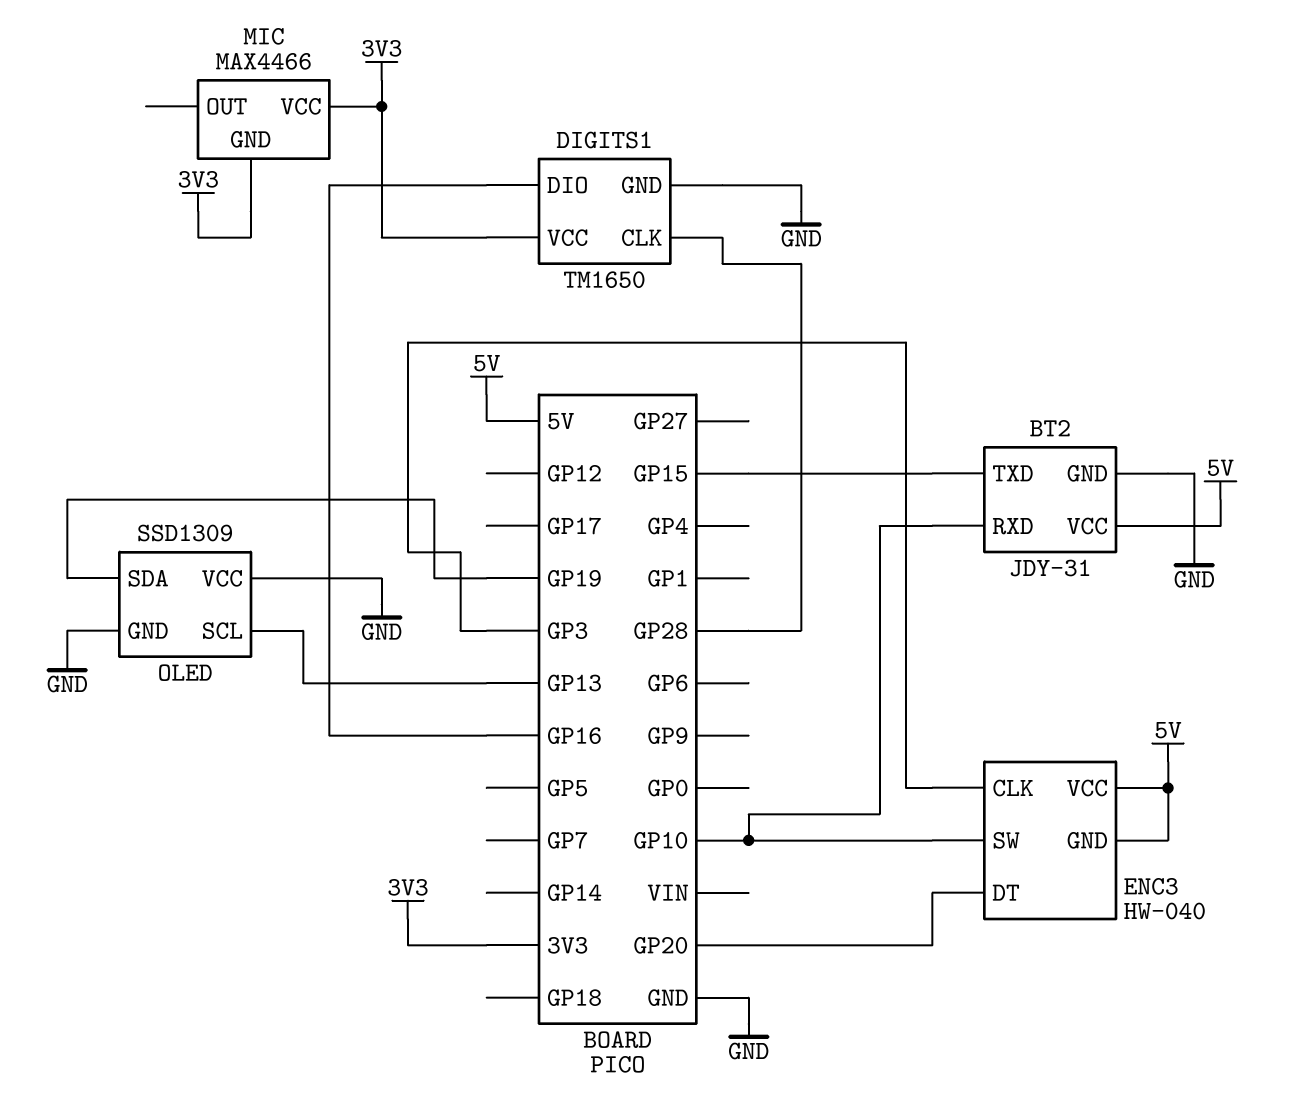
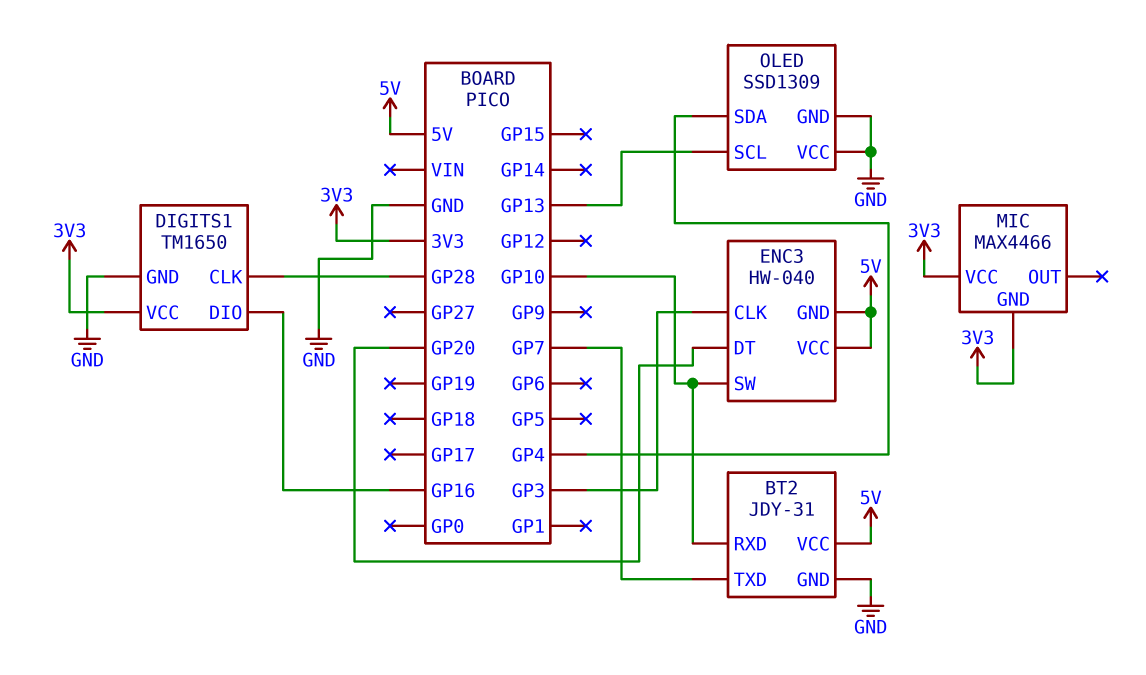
BT2 pin TXD: GP15 -> GP7
OLED pin SDA: GP19 -> GP4

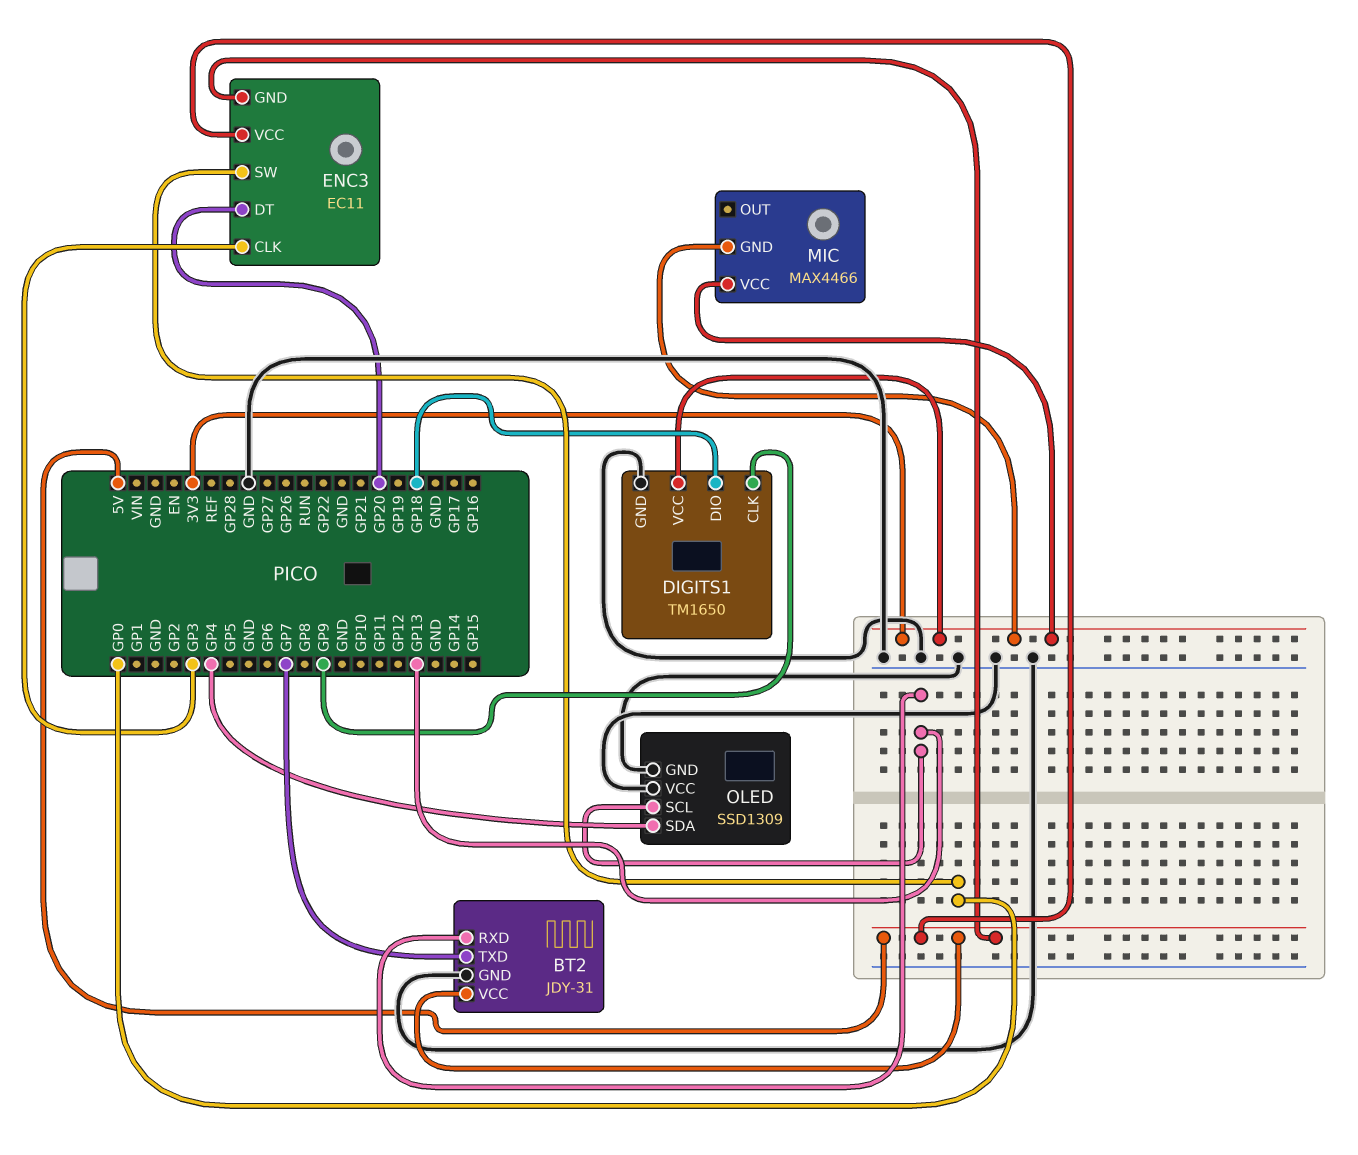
BT2 pin RXD: GP10 -> GP13
DIGITS1 pin CLK: GP28 -> GP9
DIGITS1 pin DIO: GP16 -> GP18
ENC3: HW-040 -> EC11
ENC3 pin SW: GP10 -> GP0

